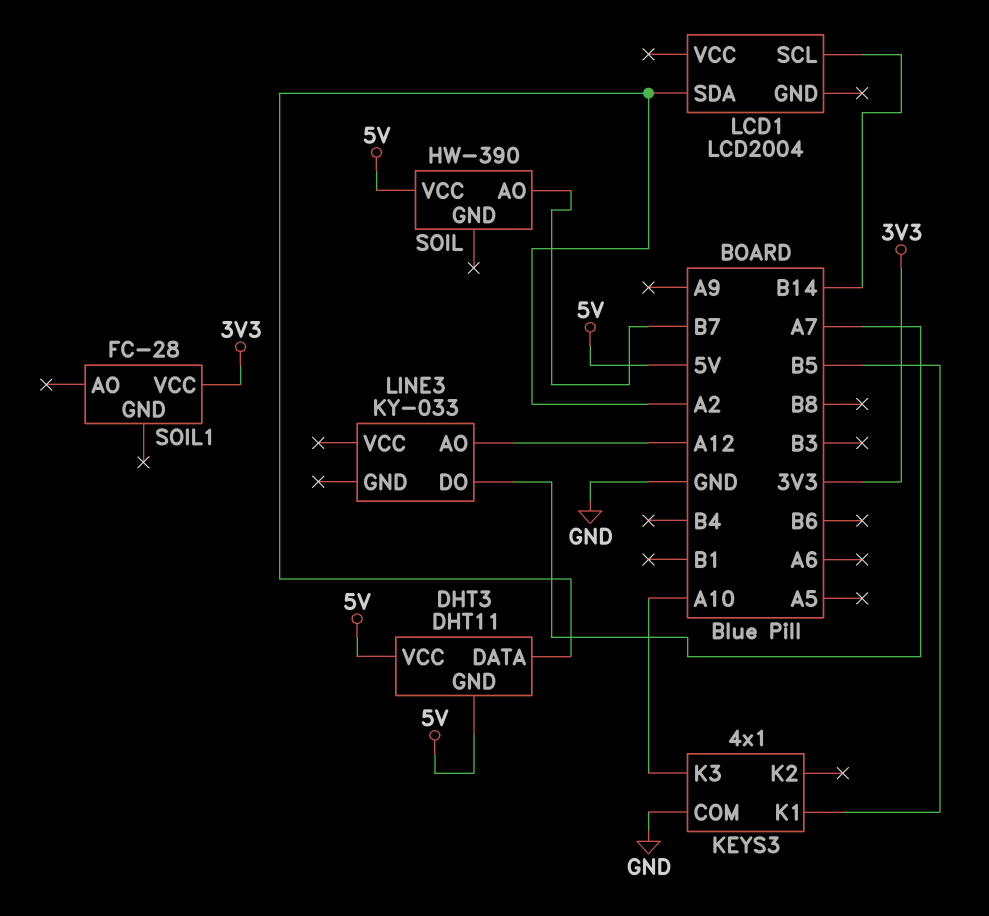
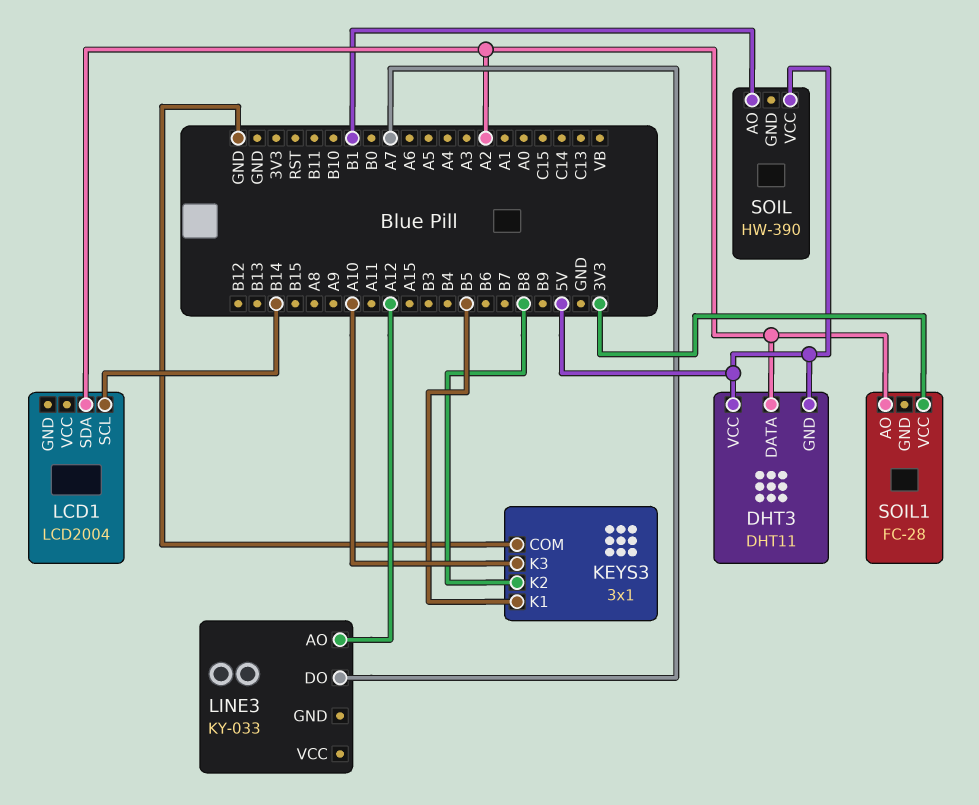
KEYS3: 4x1 -> 3x1
KEYS3 pin K2: none -> B8
SOIL pin AO: B7 -> B1
SOIL1 pin AO: none -> A2

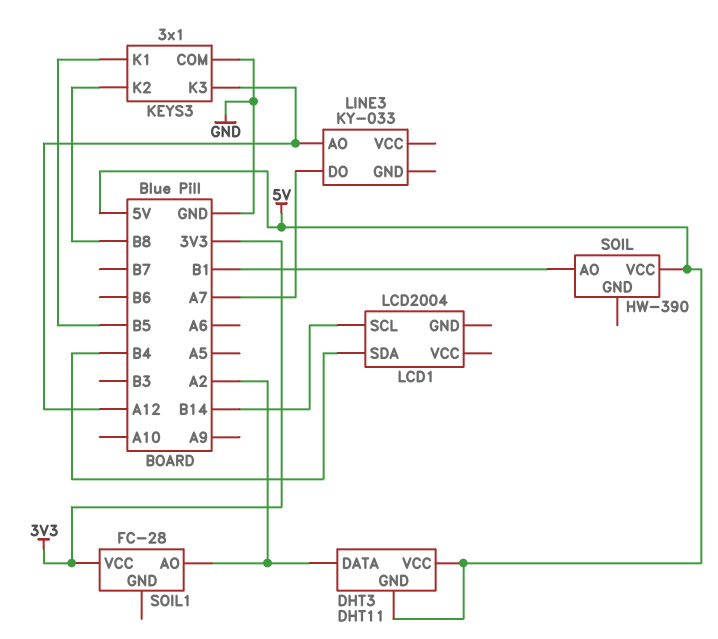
KEYS3 pin K3: A10 -> A12
LCD1 pin SDA: A2 -> B4

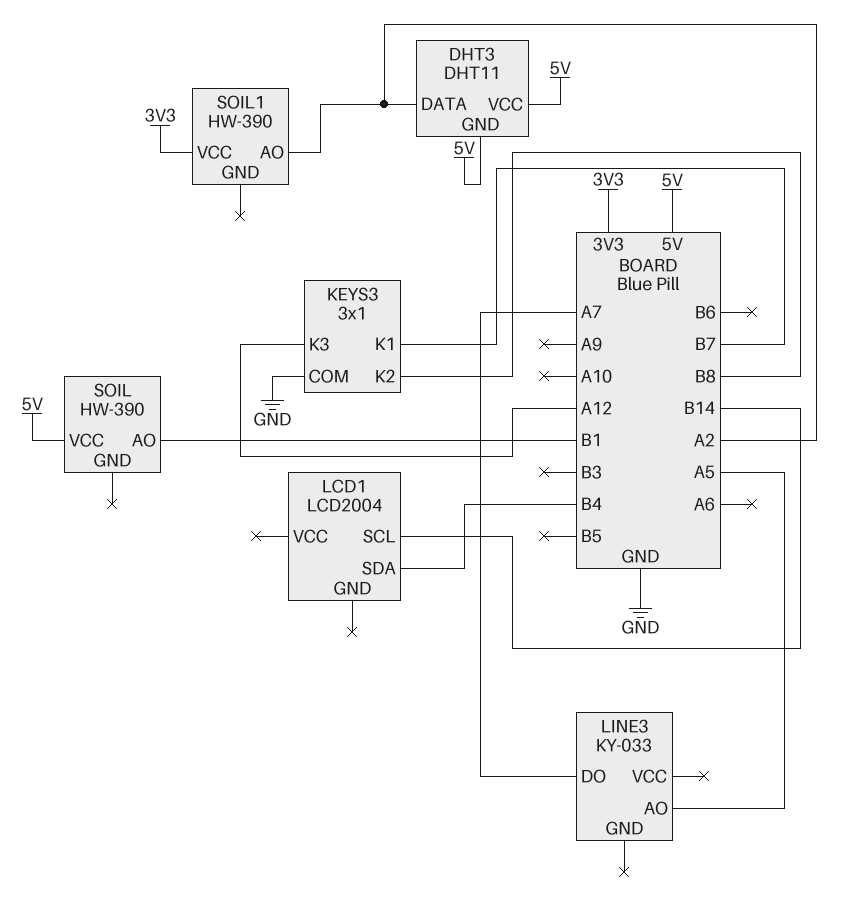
KEYS3 pin K1: B5 -> B7
LINE3 pin AO: A12 -> A5
SOIL1: FC-28 -> HW-390

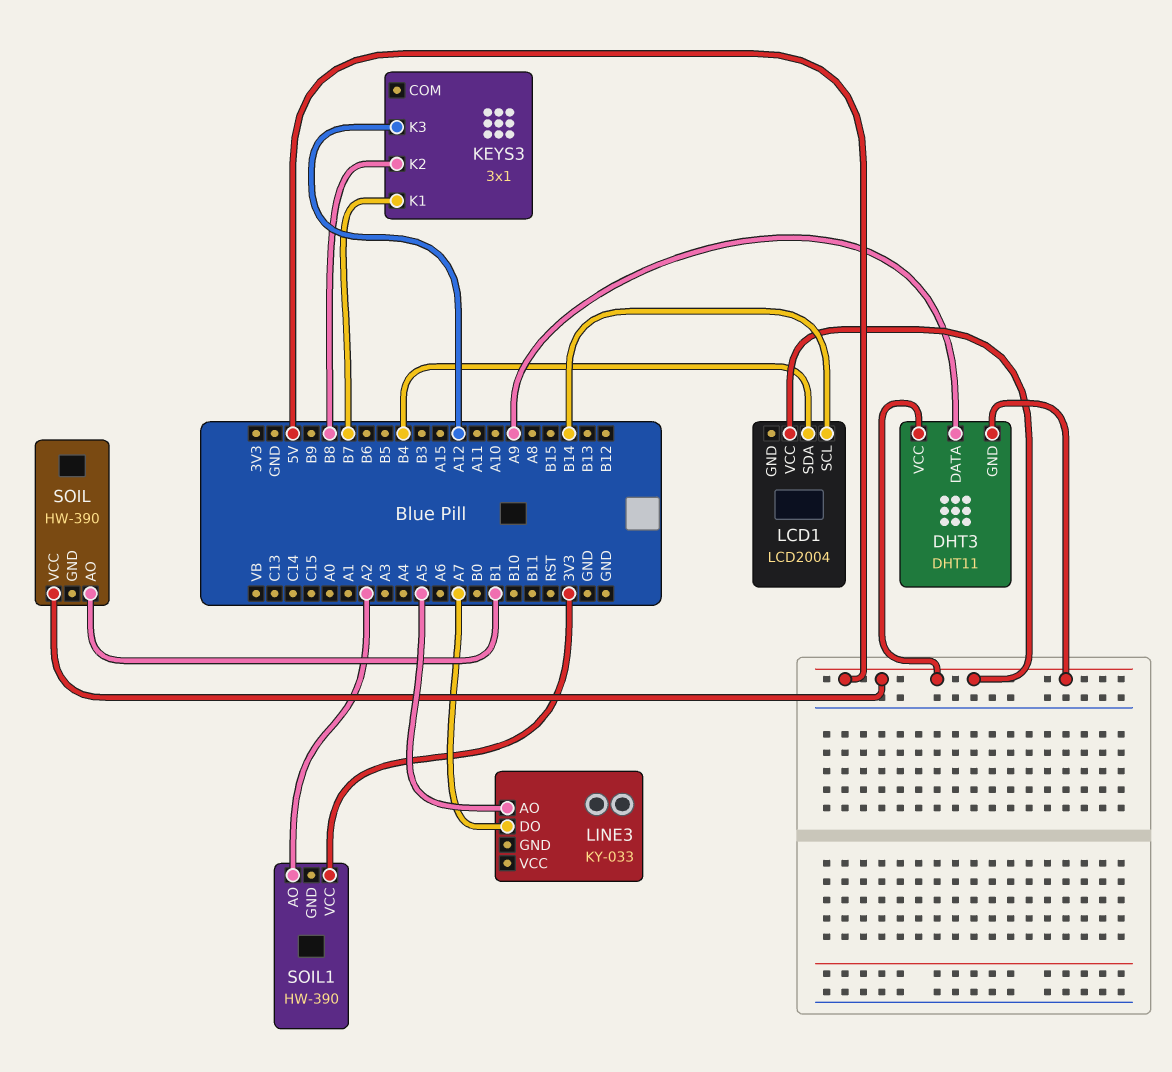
DHT3 pin DATA: A2 -> A9
KEYS3 pin COM: GND -> none
LCD1 pin VCC: none -> 5V

